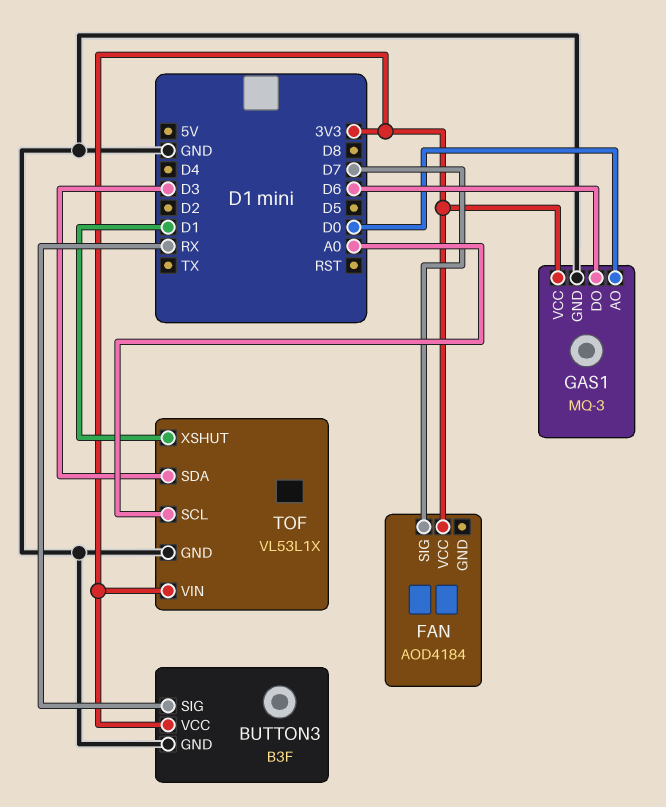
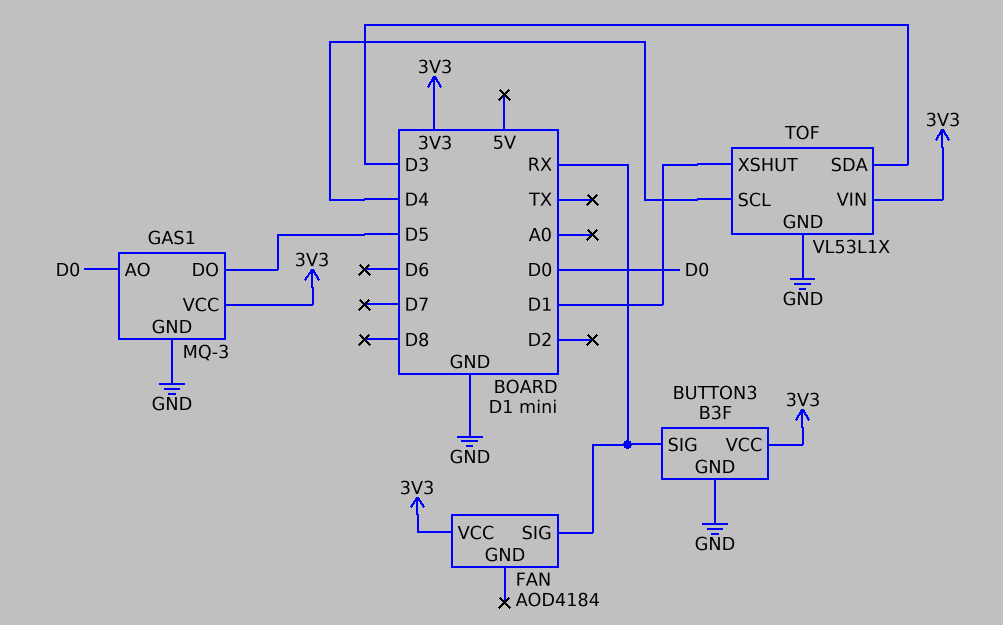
FAN pin SIG: D7 -> RX
GAS1 pin DO: D6 -> D5
TOF pin SCL: A0 -> D4

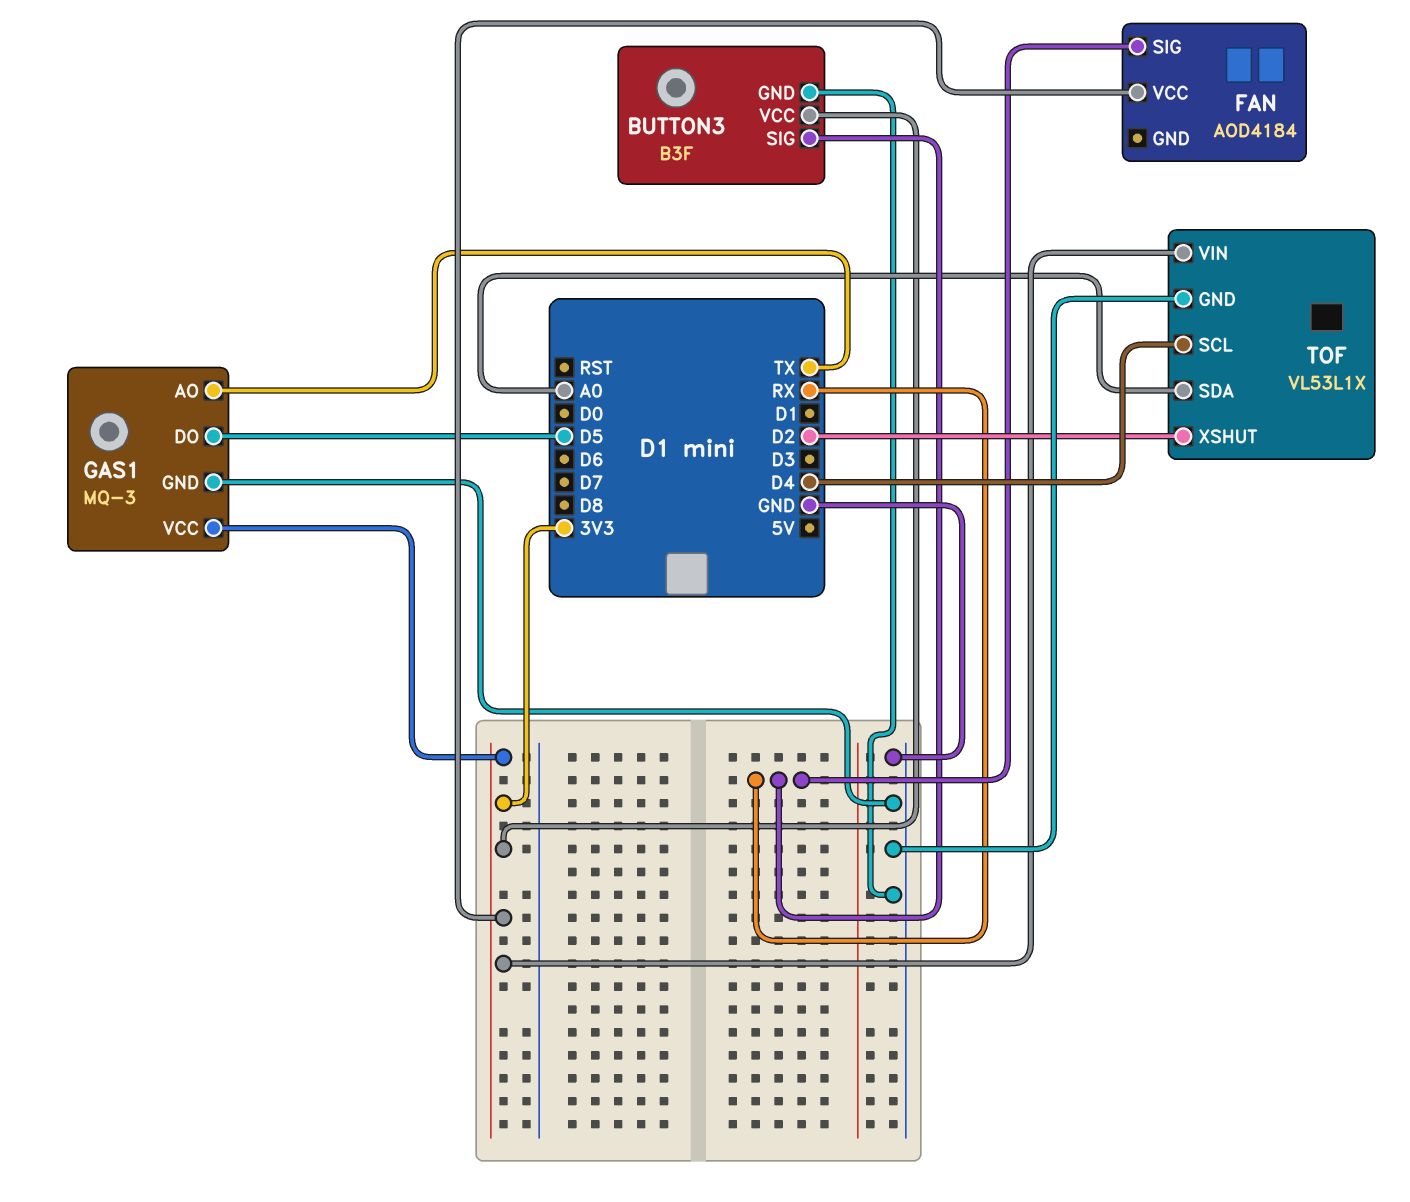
GAS1 pin AO: D0 -> TX
TOF pin SDA: D3 -> A0
TOF pin XSHUT: D1 -> D2

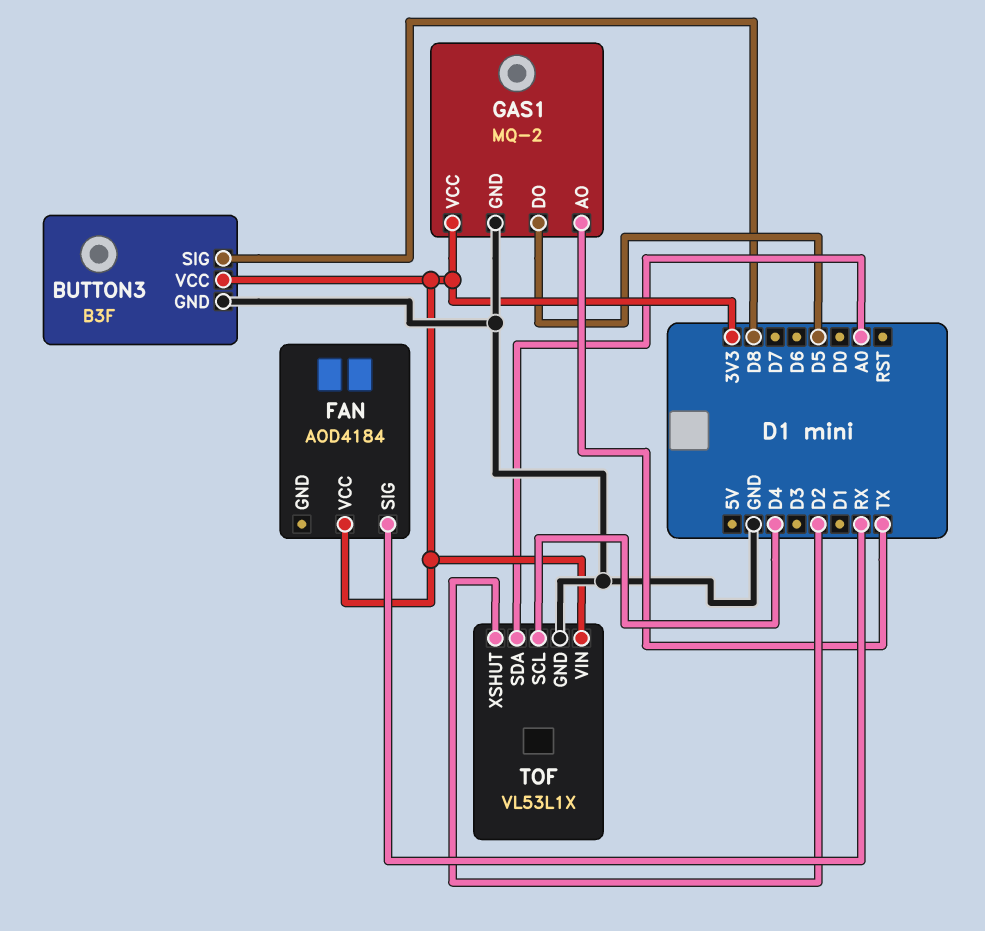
BUTTON3 pin SIG: RX -> D8
GAS1: MQ-3 -> MQ-2

